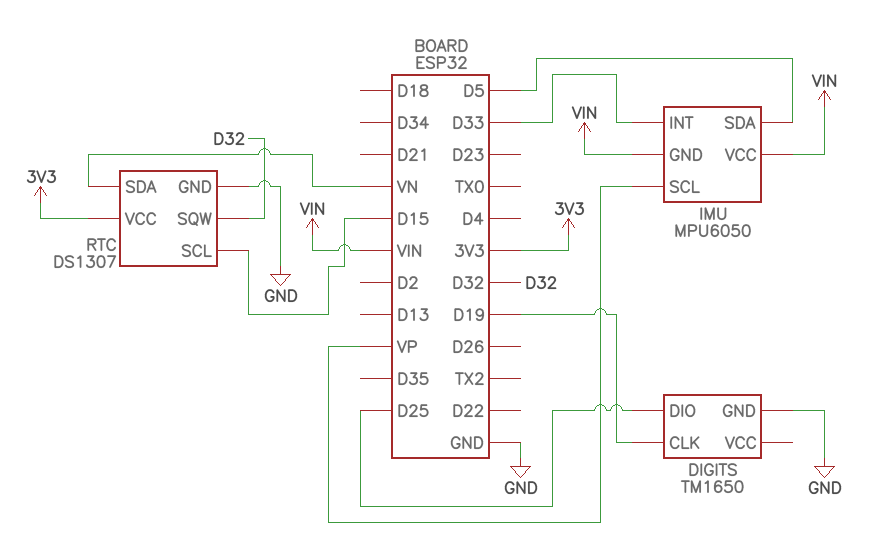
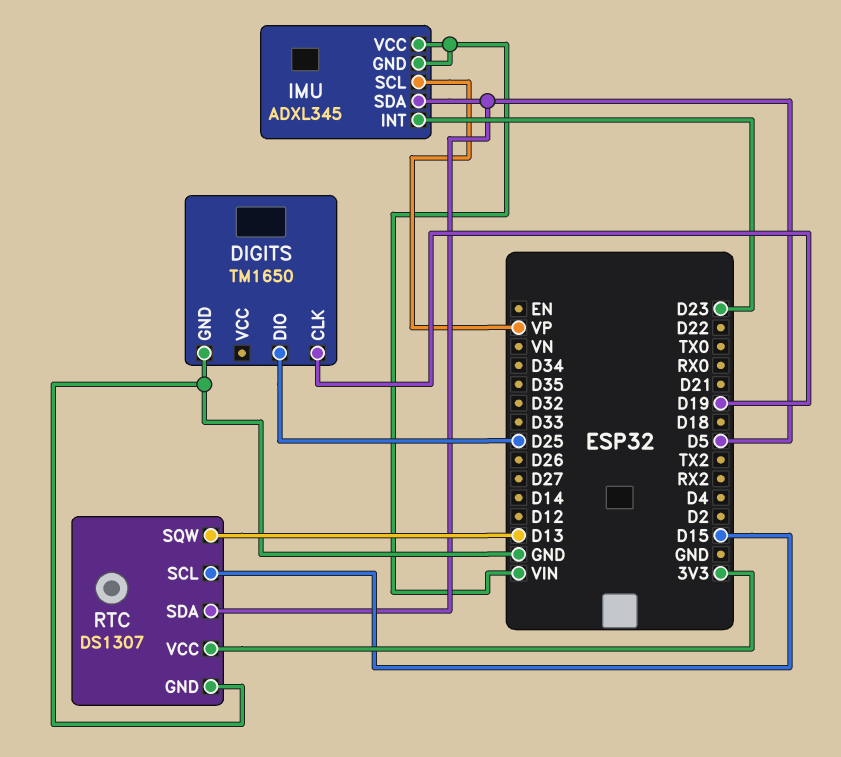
IMU: MPU6050 -> ADXL345
IMU pin INT: D33 -> D23
RTC pin SDA: VN -> D5
RTC pin SQW: D32 -> D13

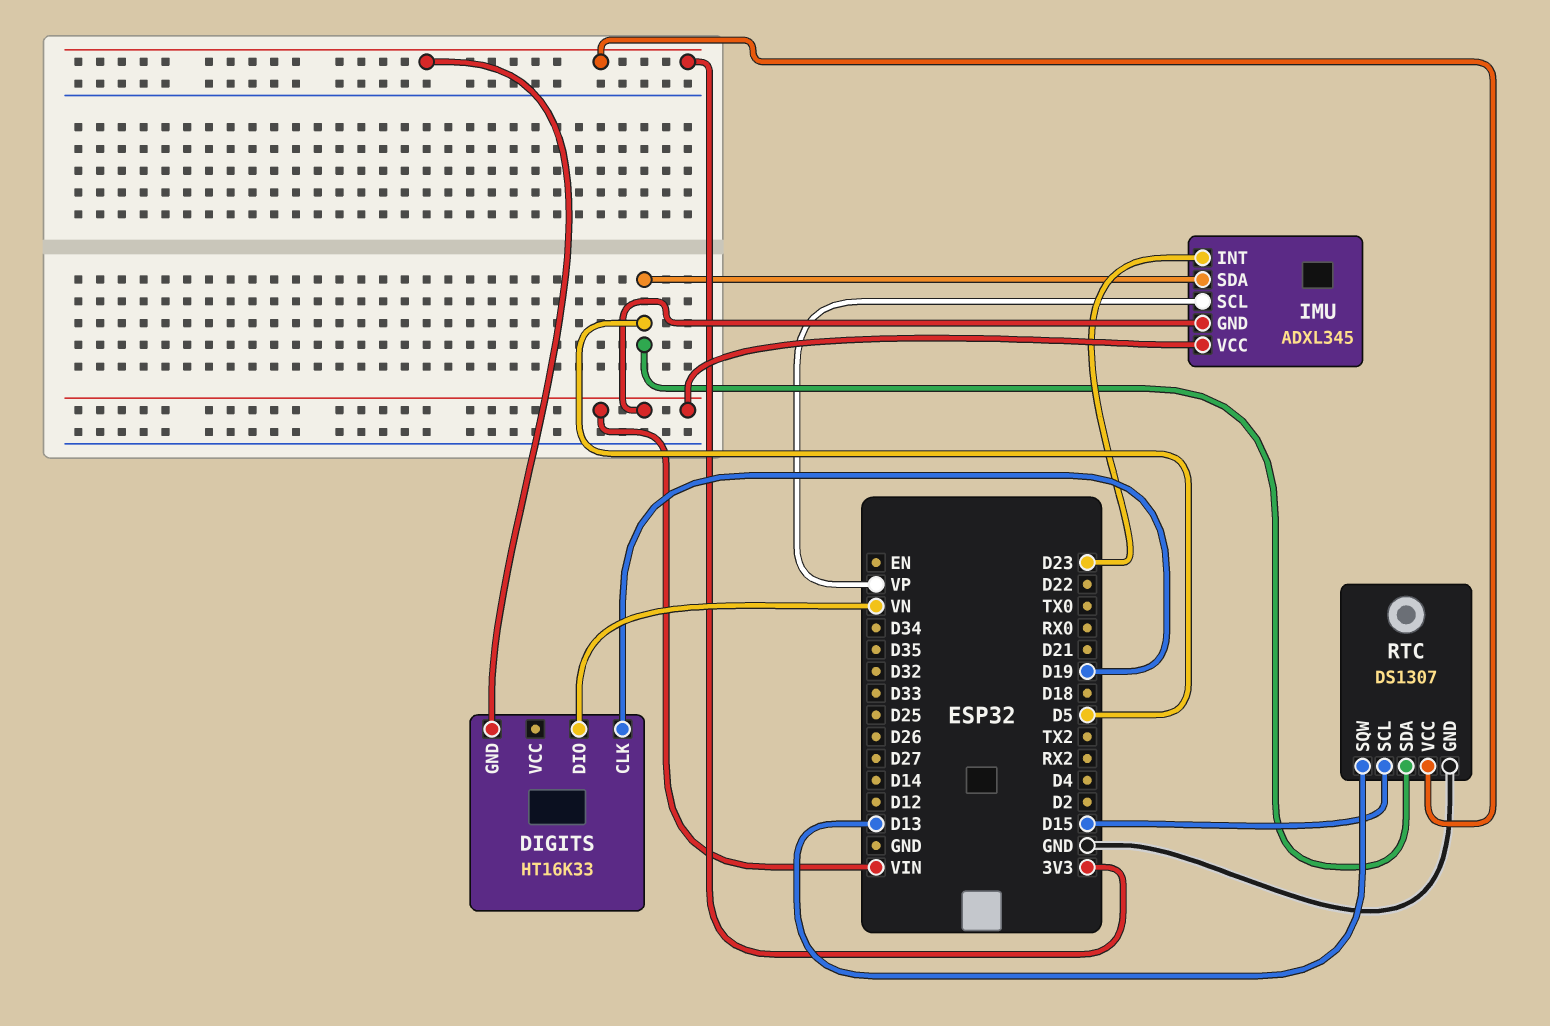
DIGITS: TM1650 -> HT16K33
DIGITS pin DIO: D25 -> VN
DIGITS pin GND: GND -> 3V3

